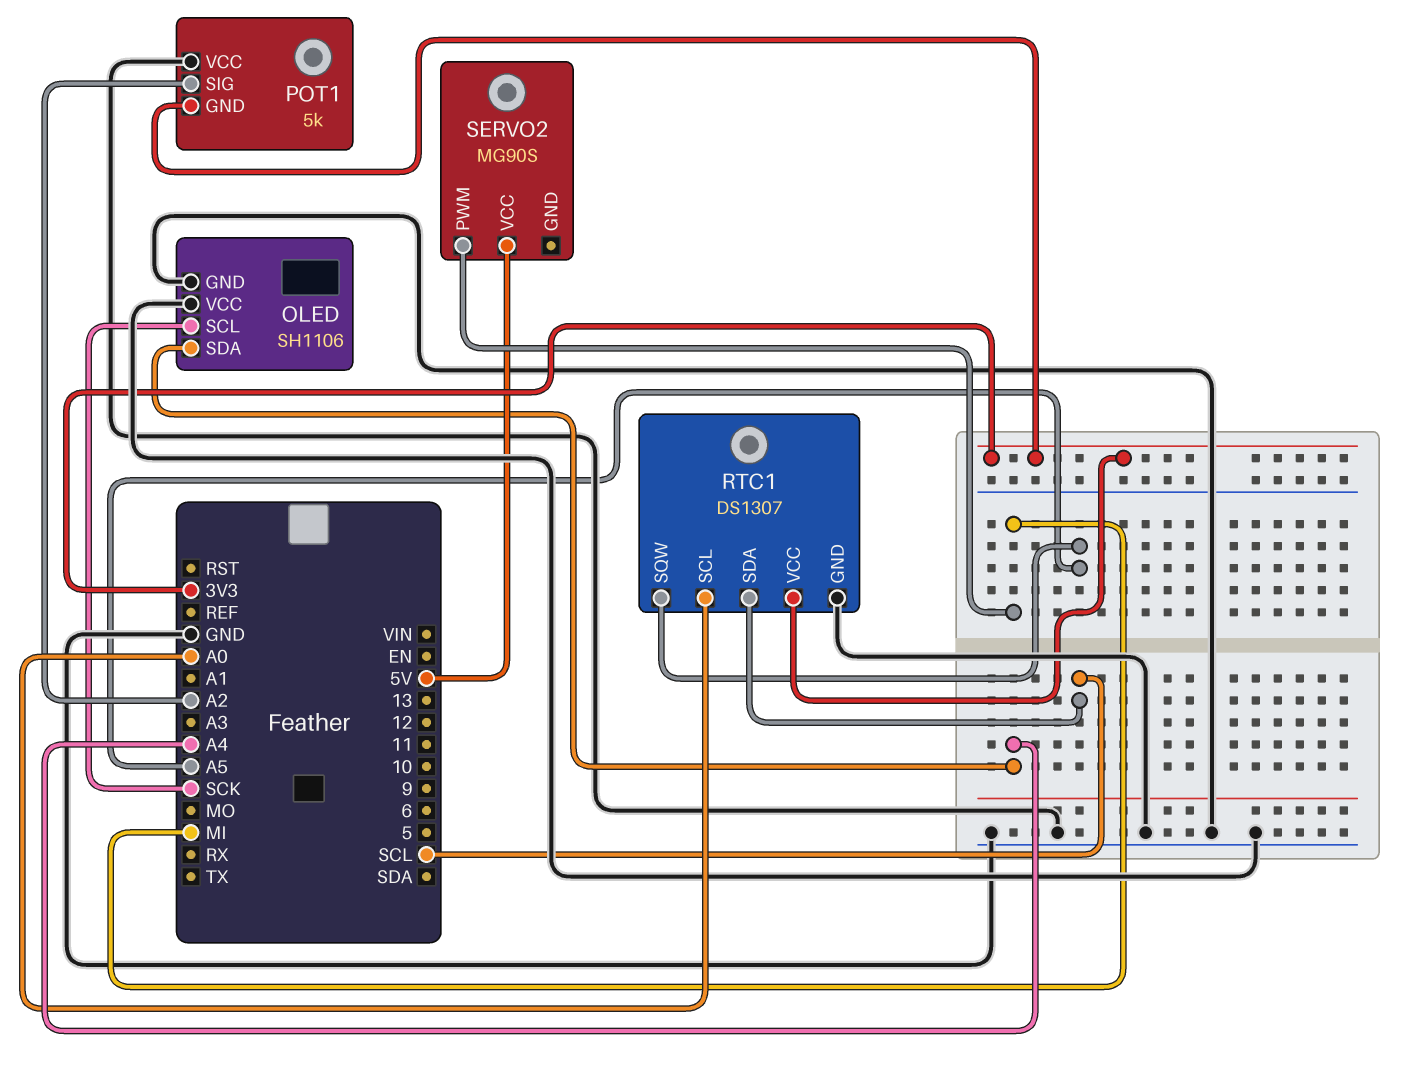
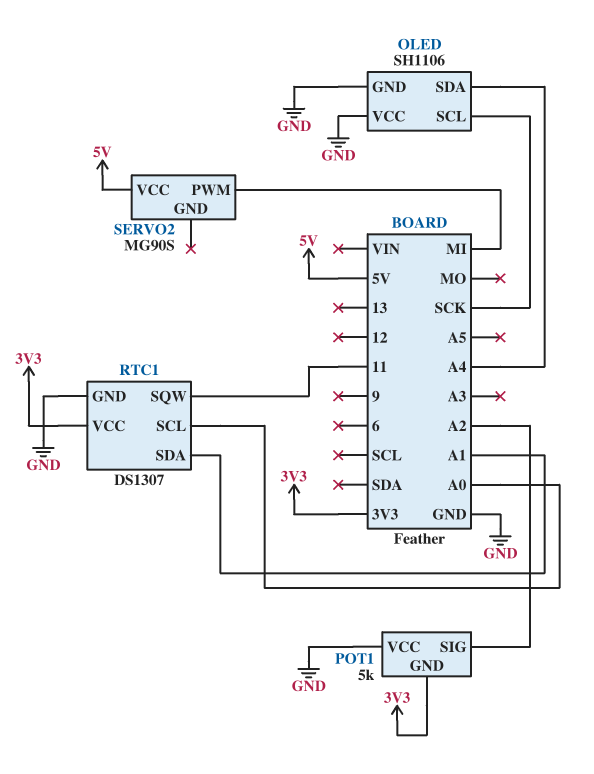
RTC1 pin SDA: SCL -> A1
RTC1 pin SQW: A5 -> 11

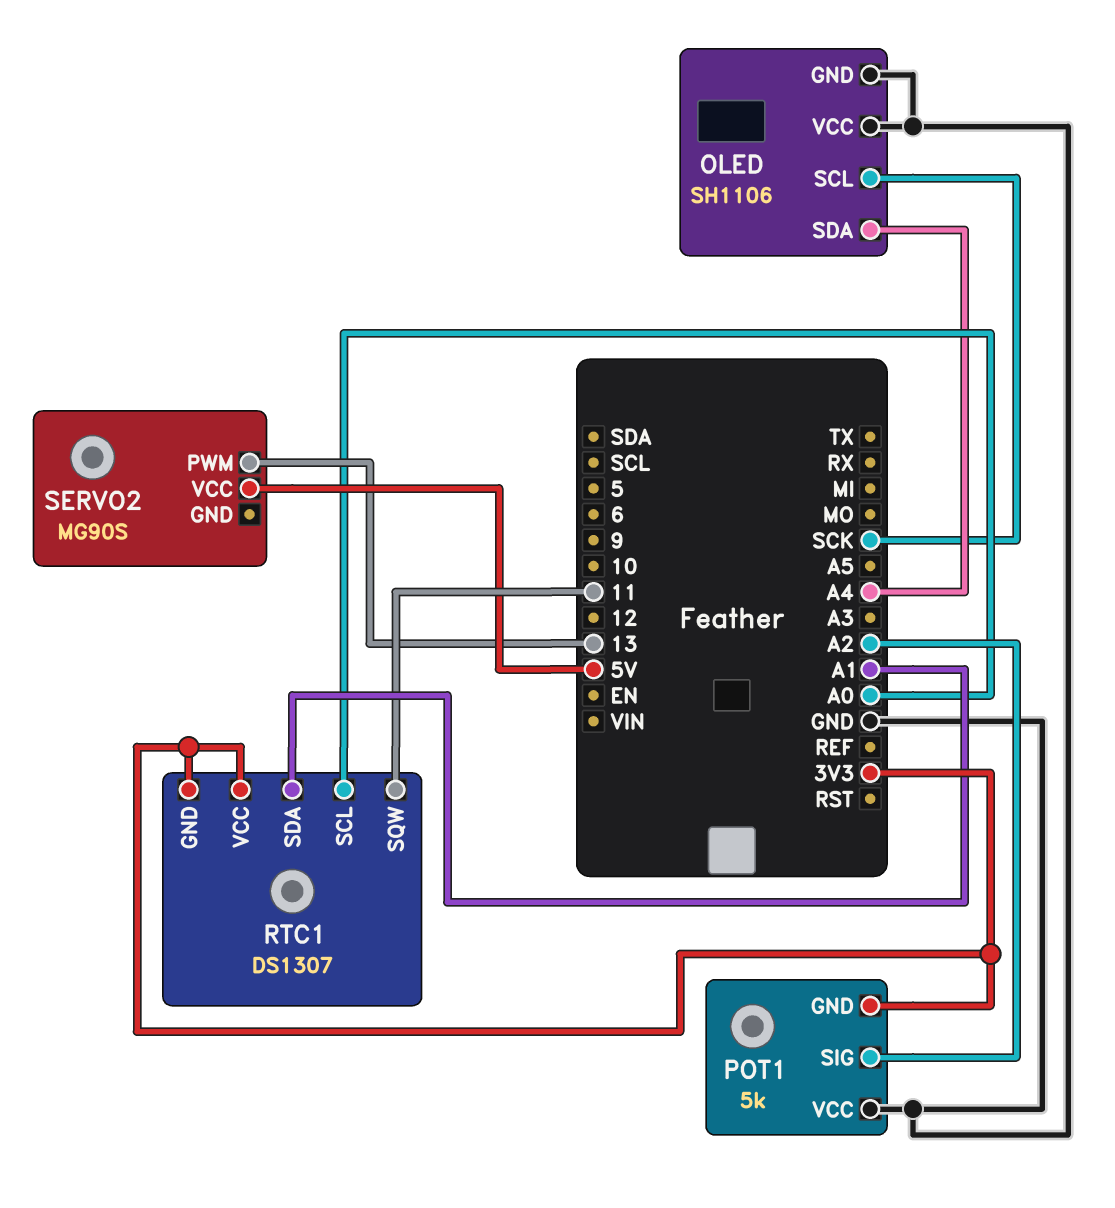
RTC1 pin GND: GND -> 3V3
SERVO2 pin PWM: MI -> 13

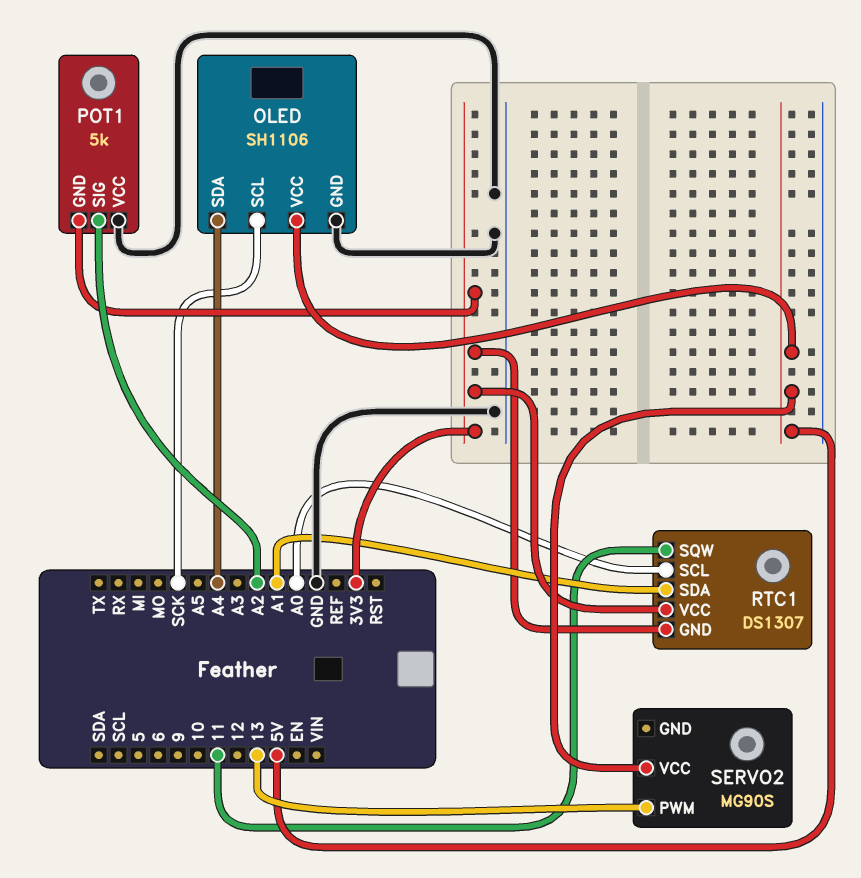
OLED pin VCC: GND -> 5V

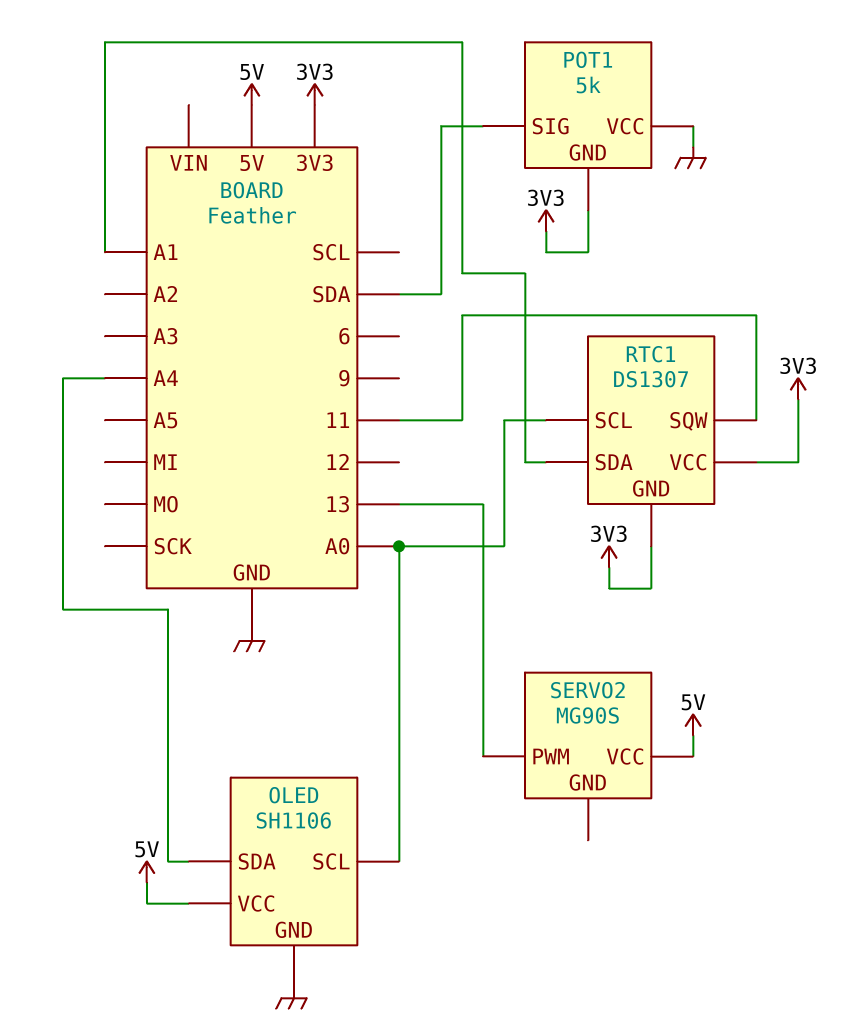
OLED pin SCL: SCK -> A0
POT1 pin SIG: A2 -> SDA

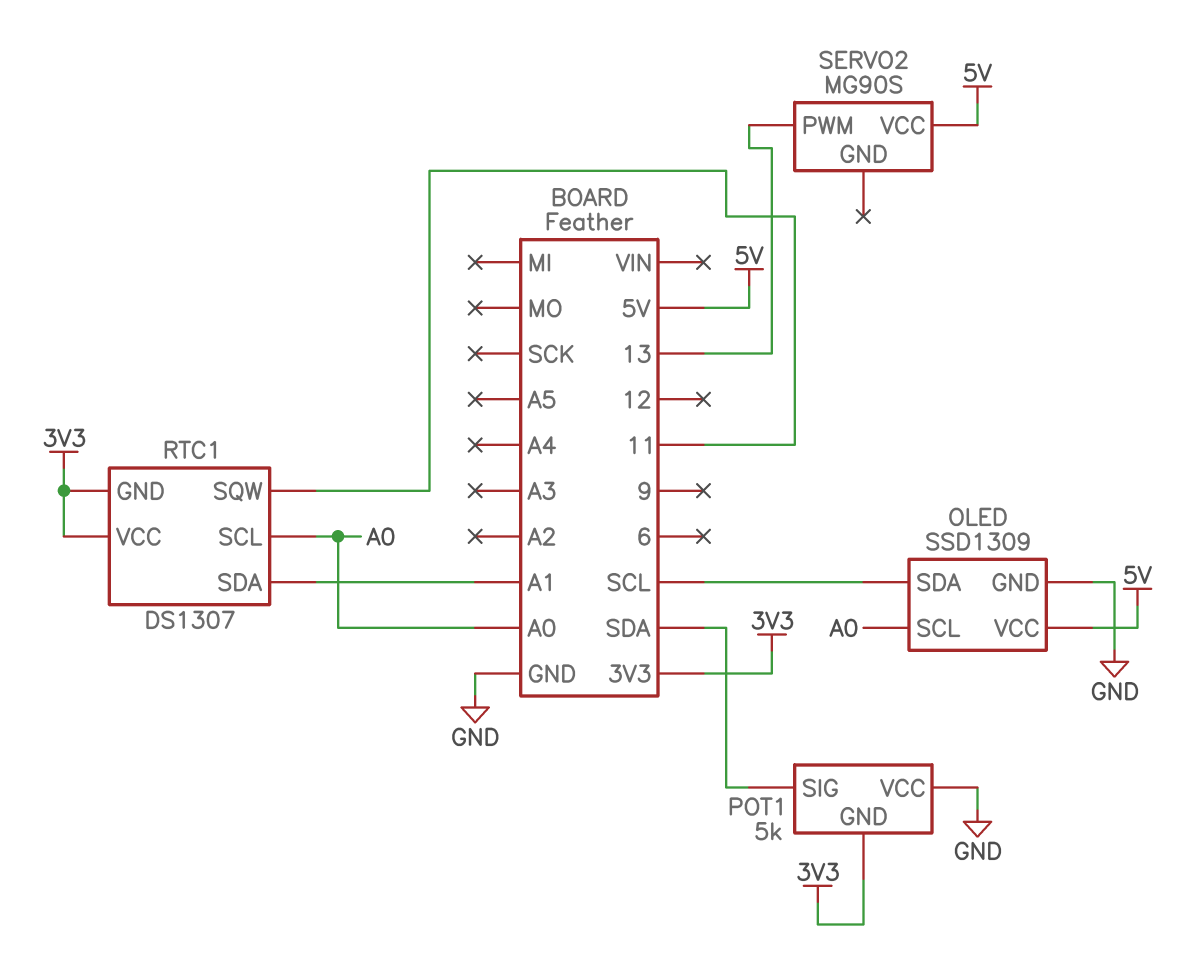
OLED: SH1106 -> SSD1309
OLED pin SDA: A4 -> SCL

